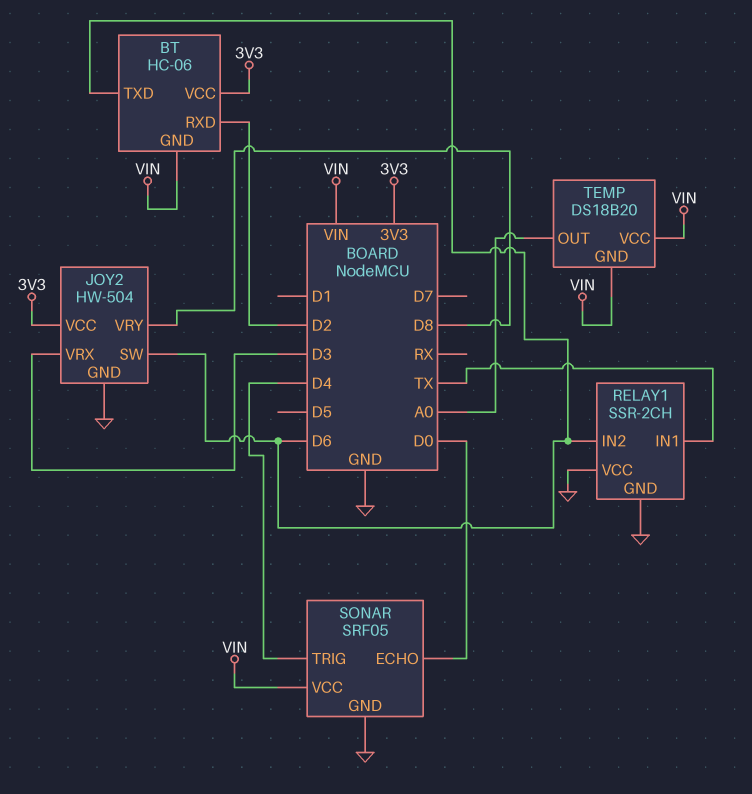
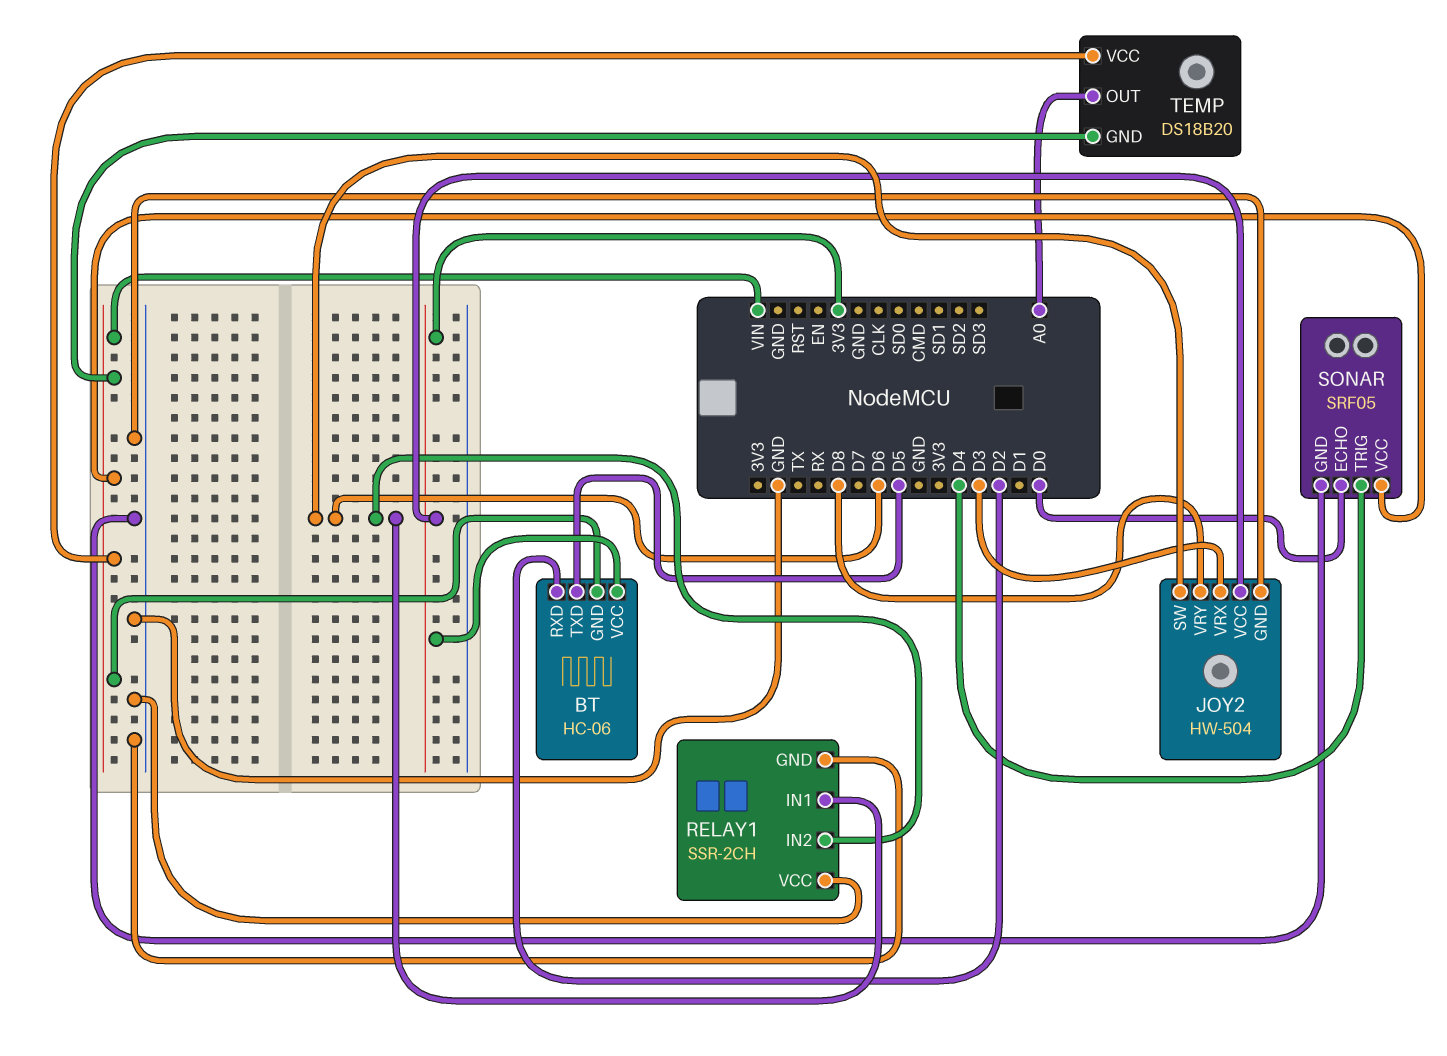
BT pin TXD: D6 -> D5
RELAY1 pin IN1: TX -> D6

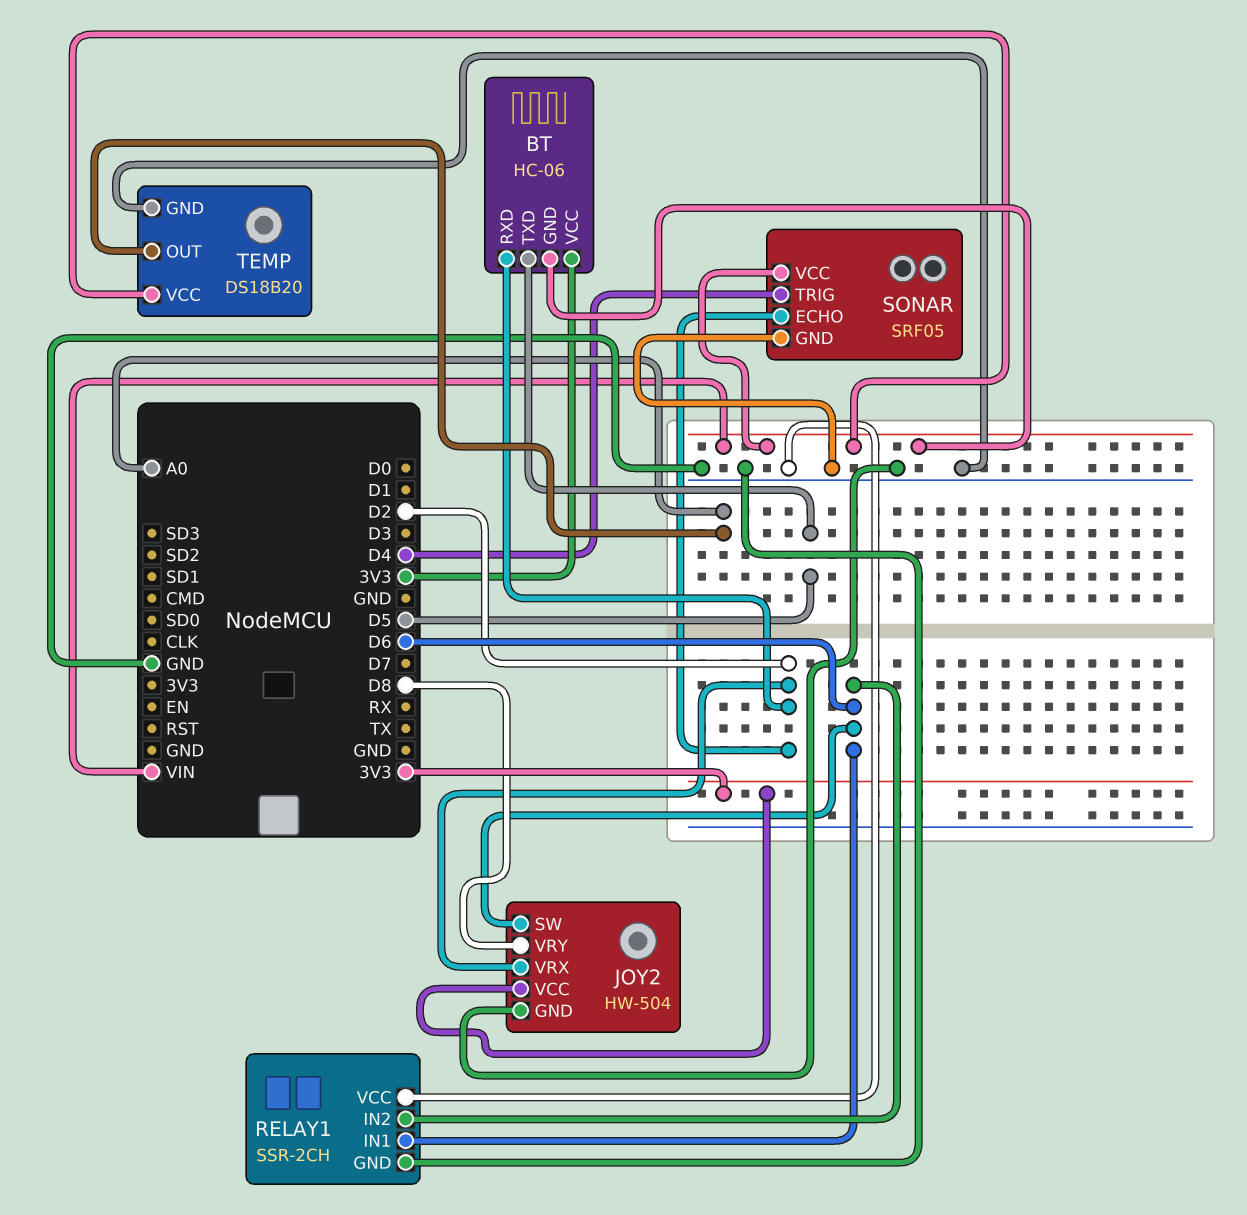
JOY2 pin VRX: D3 -> D2
SONAR pin ECHO: D0 -> D2
TEMP pin GND: VIN -> GND

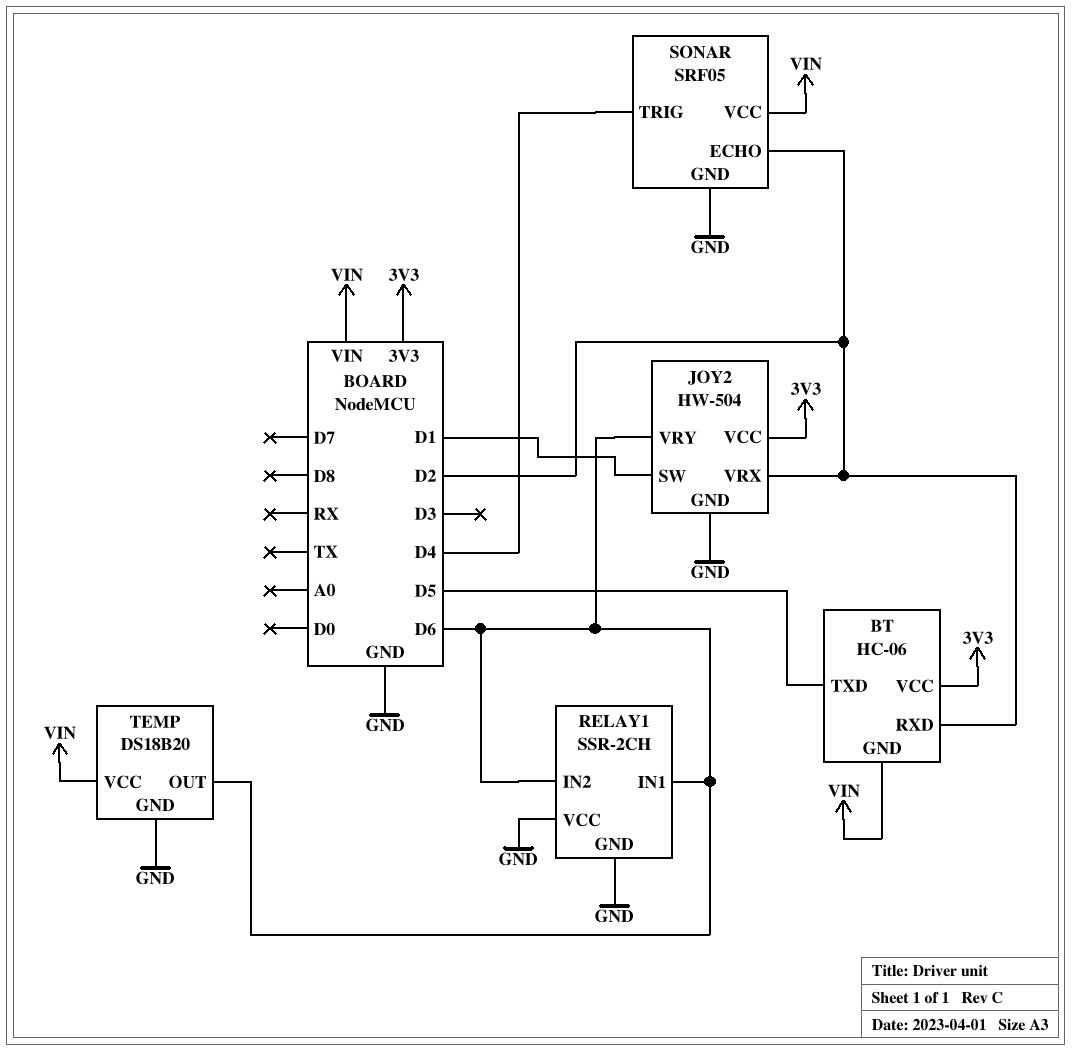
JOY2 pin SW: D6 -> D1
JOY2 pin VRY: D8 -> D6
TEMP pin OUT: A0 -> D6

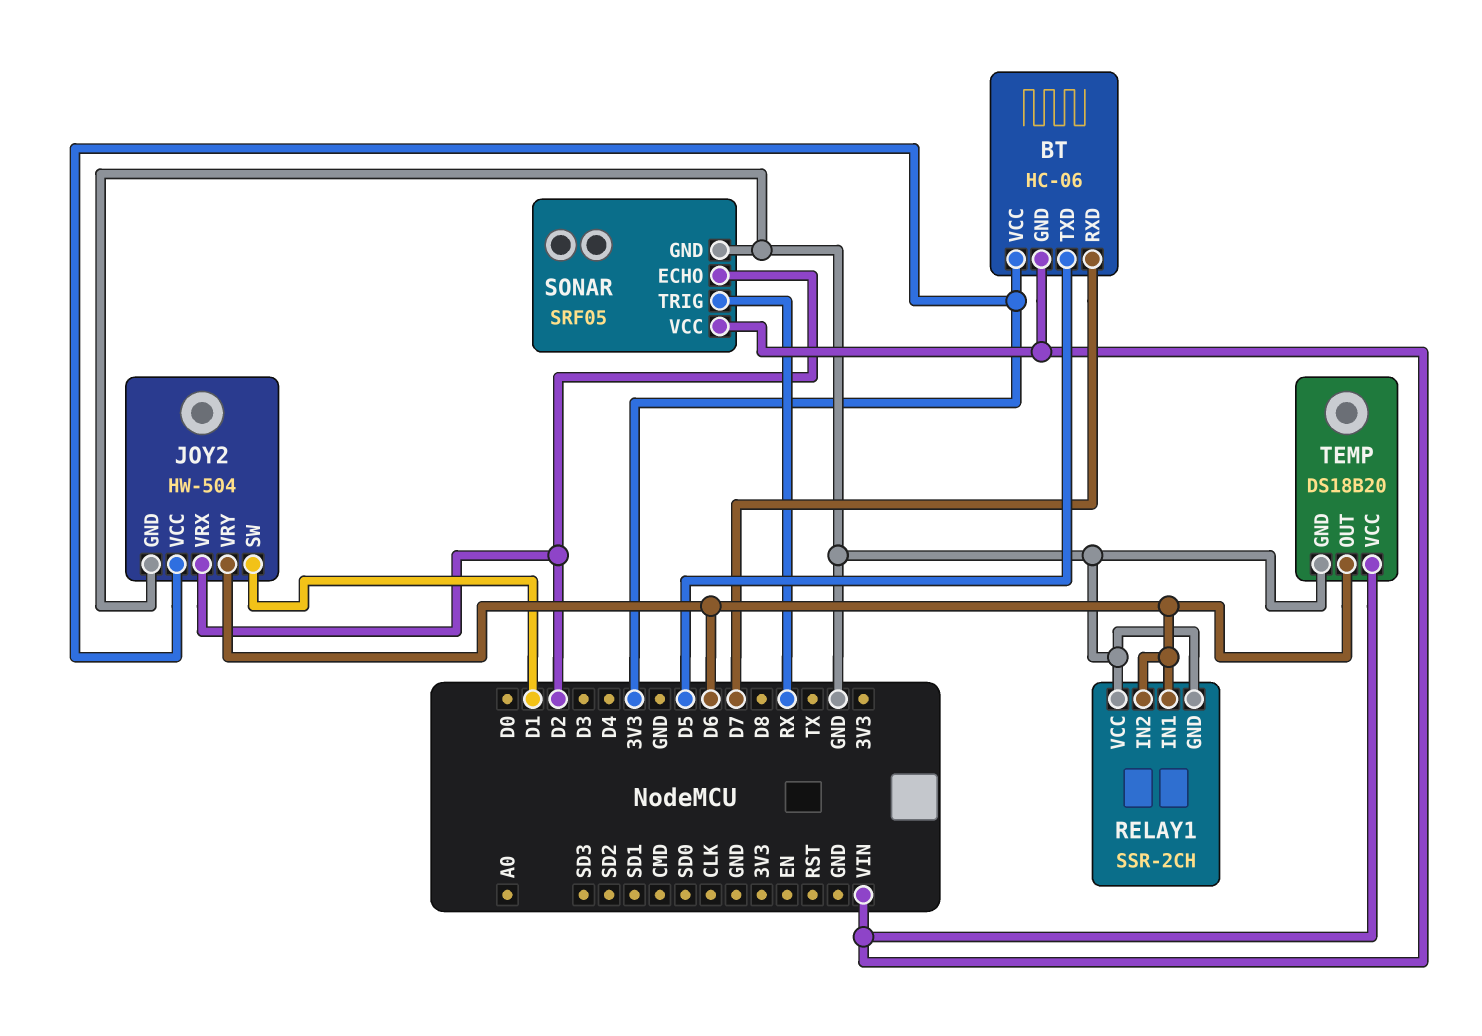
BT pin RXD: D2 -> D7
SONAR pin TRIG: D4 -> RX

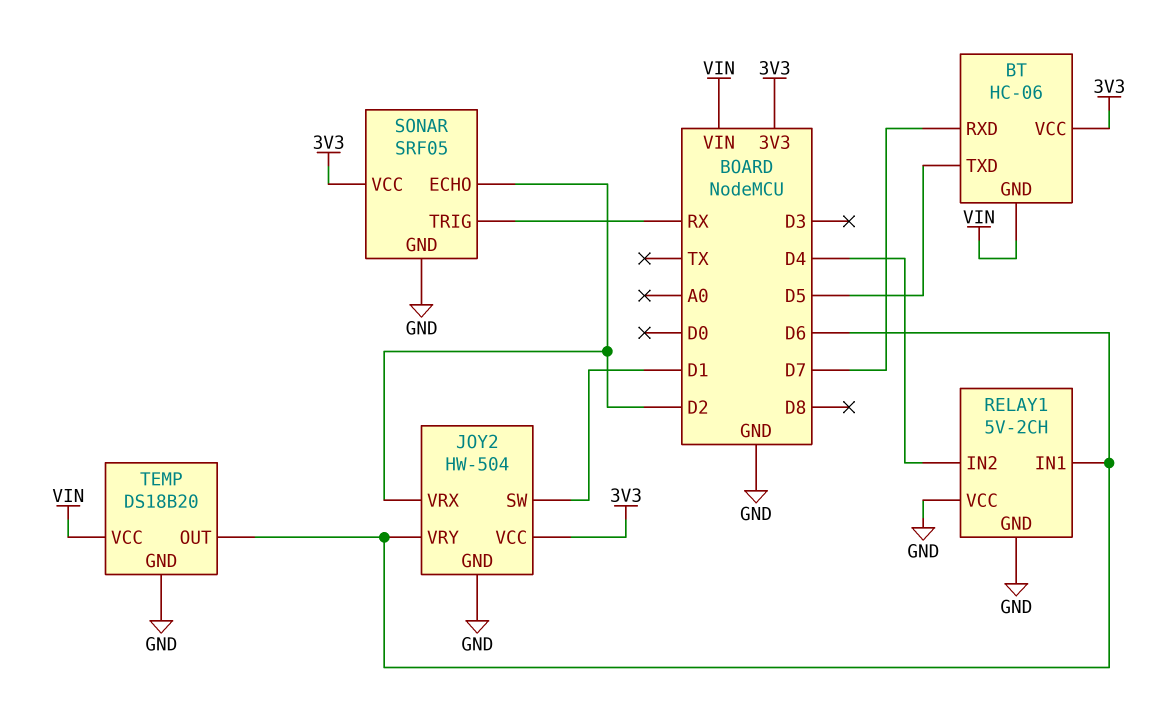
RELAY1: SSR-2CH -> 5V-2CH
RELAY1 pin IN2: D6 -> D4
SONAR pin VCC: VIN -> 3V3

